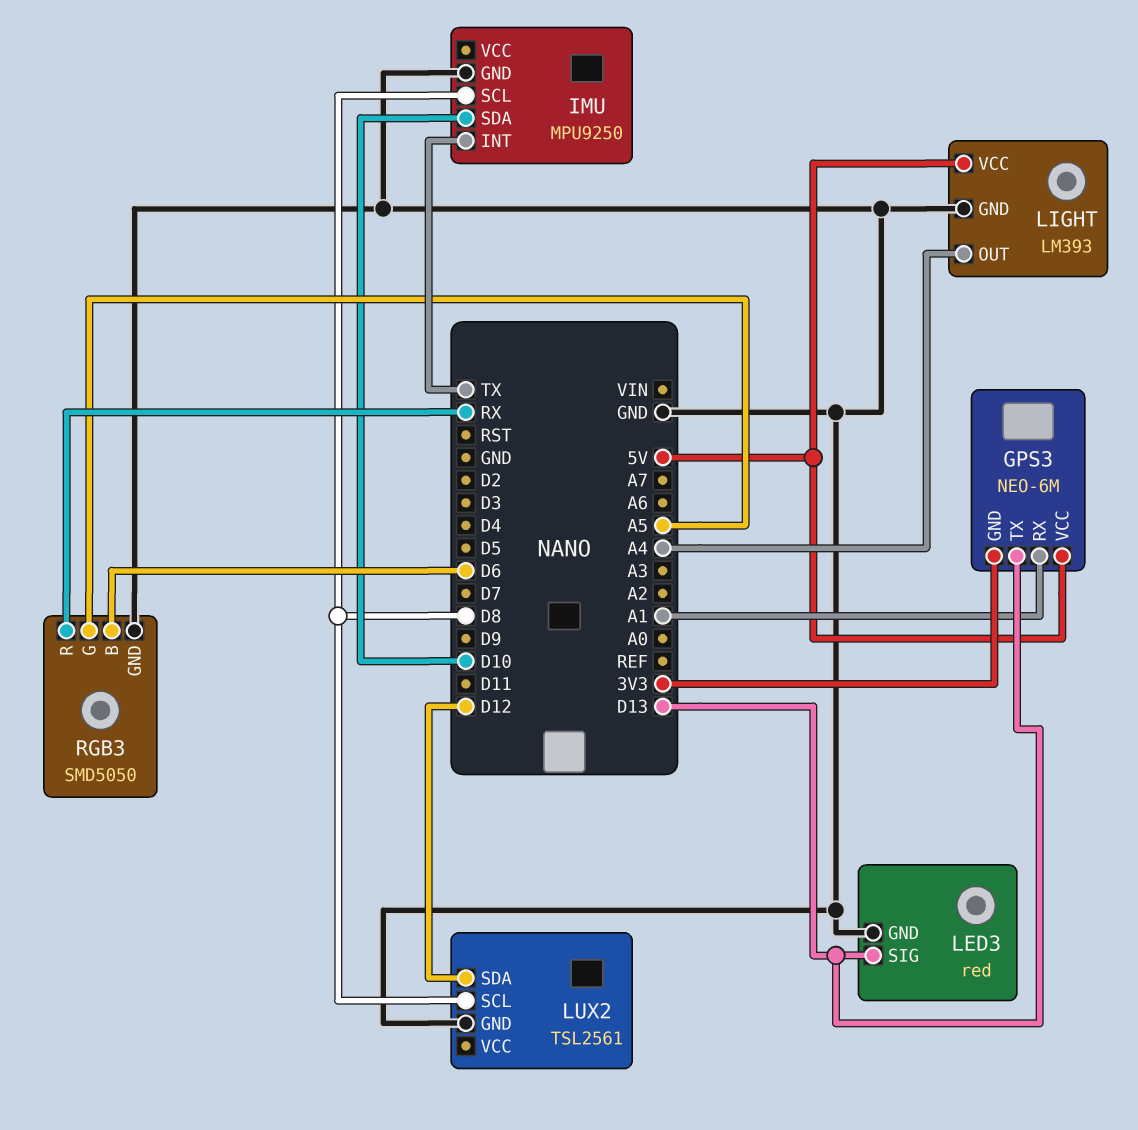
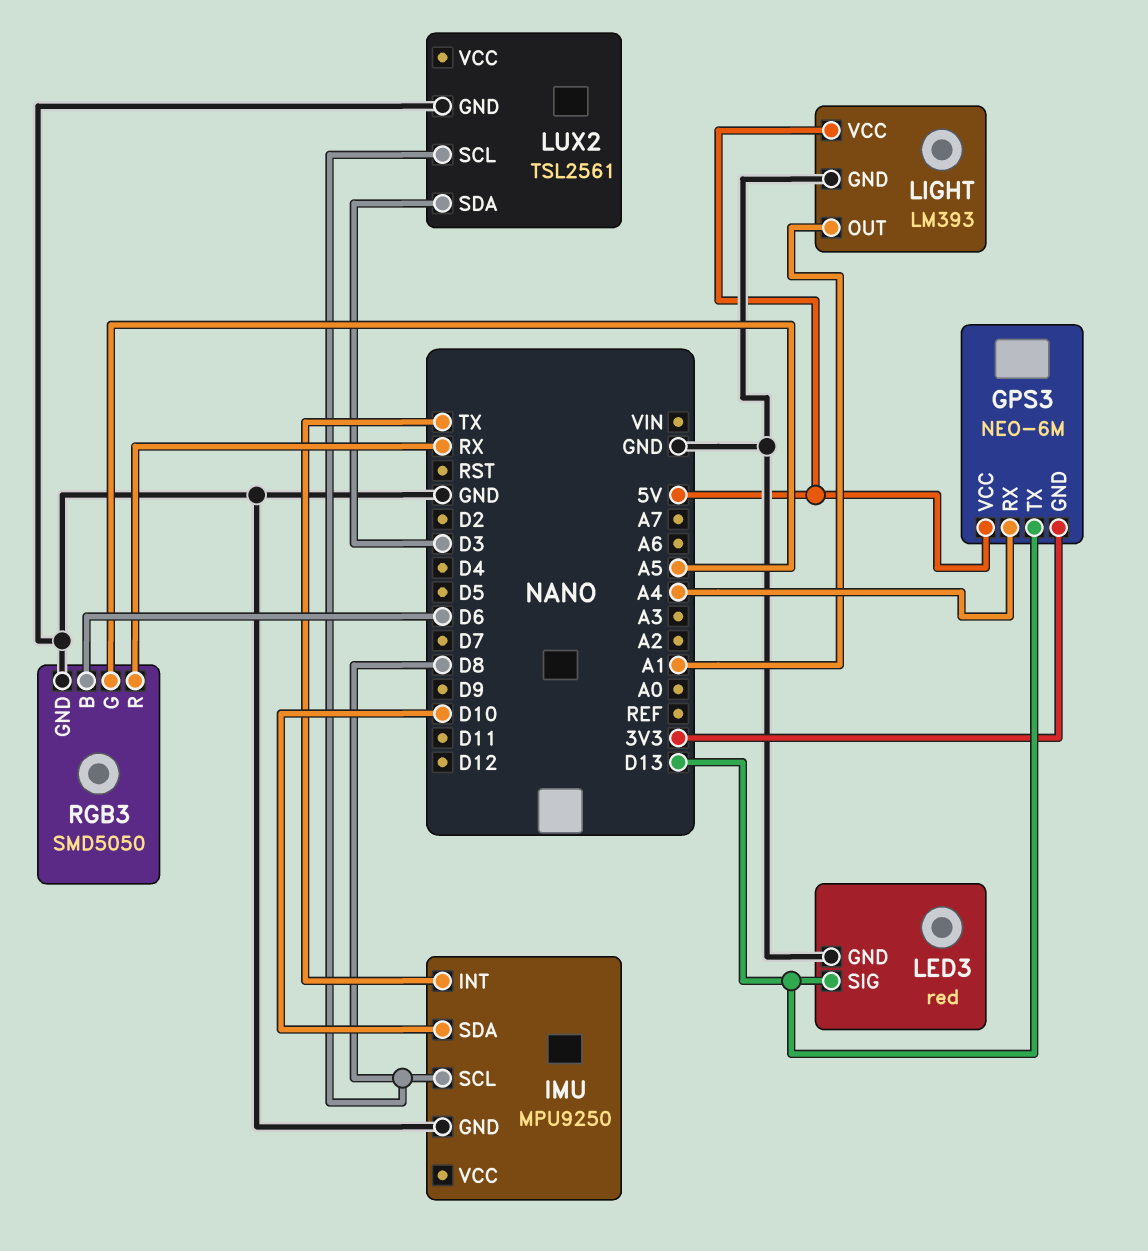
GPS3 pin RX: A1 -> A4
LIGHT pin OUT: A4 -> A1
LUX2 pin SDA: D12 -> D3

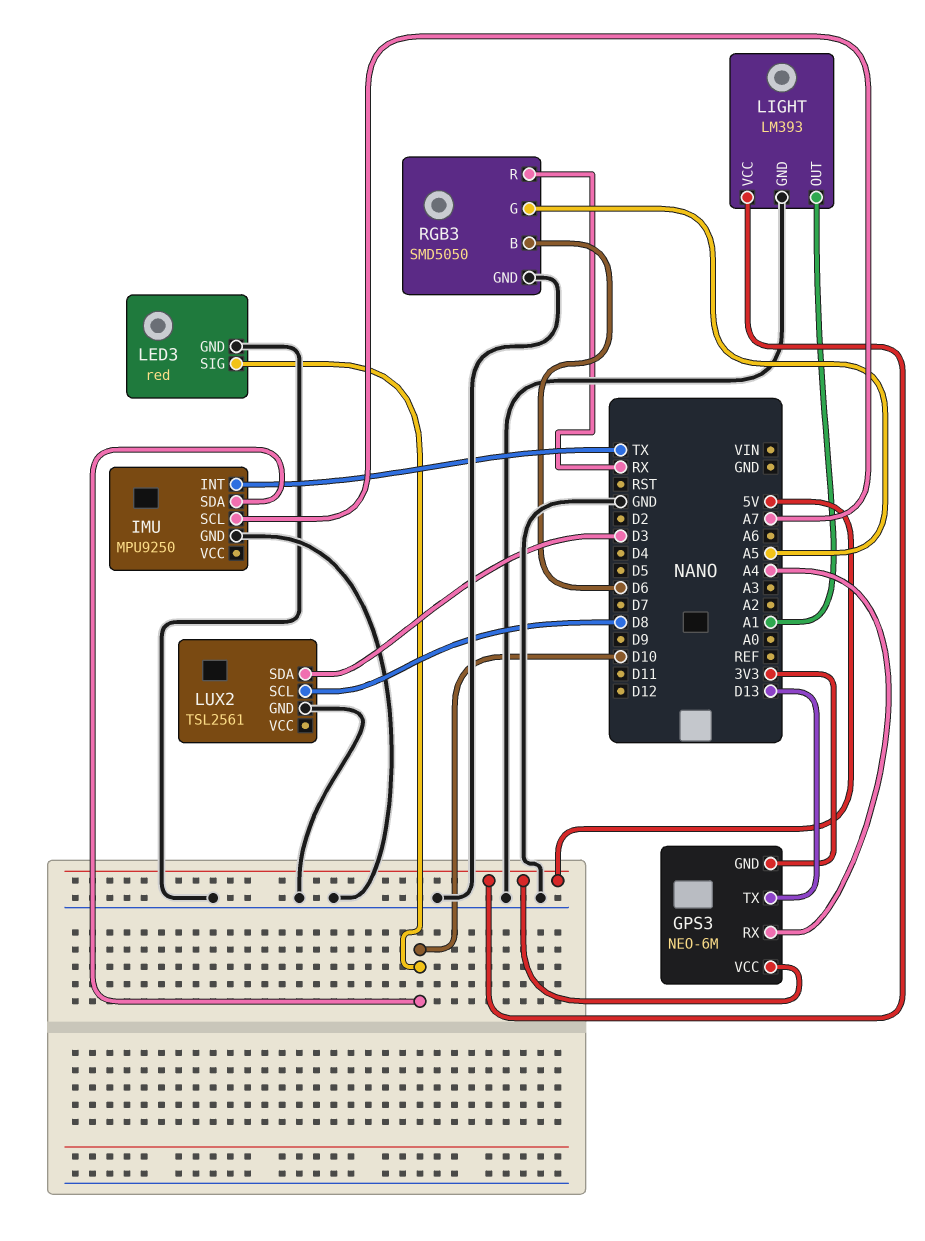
IMU pin SCL: D8 -> A7
LED3 pin SIG: D13 -> D10

